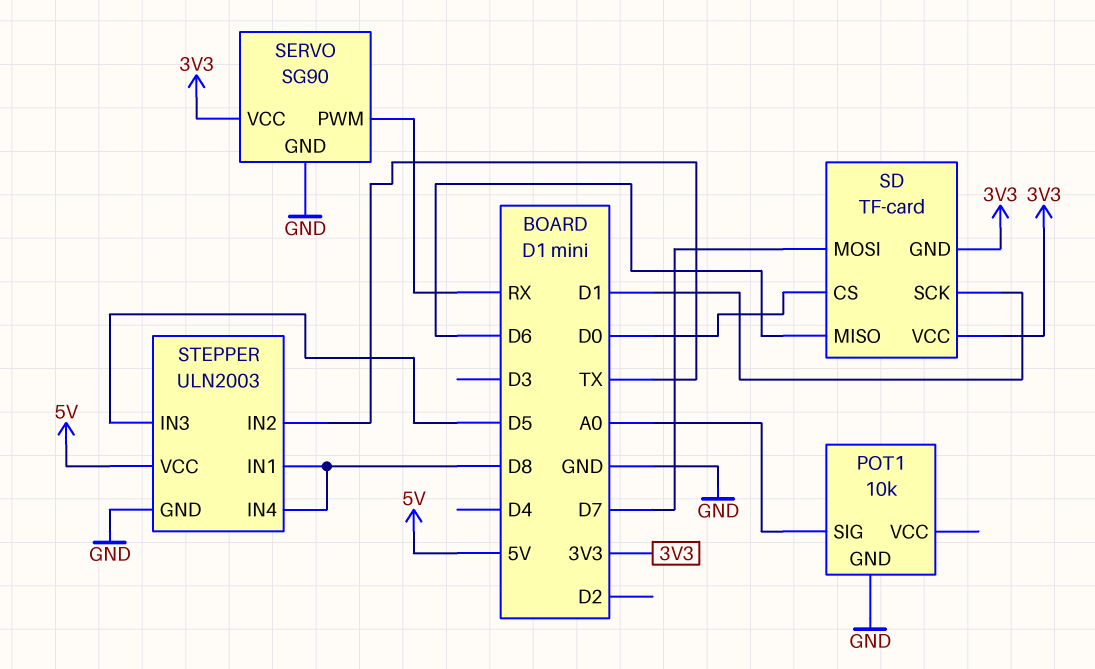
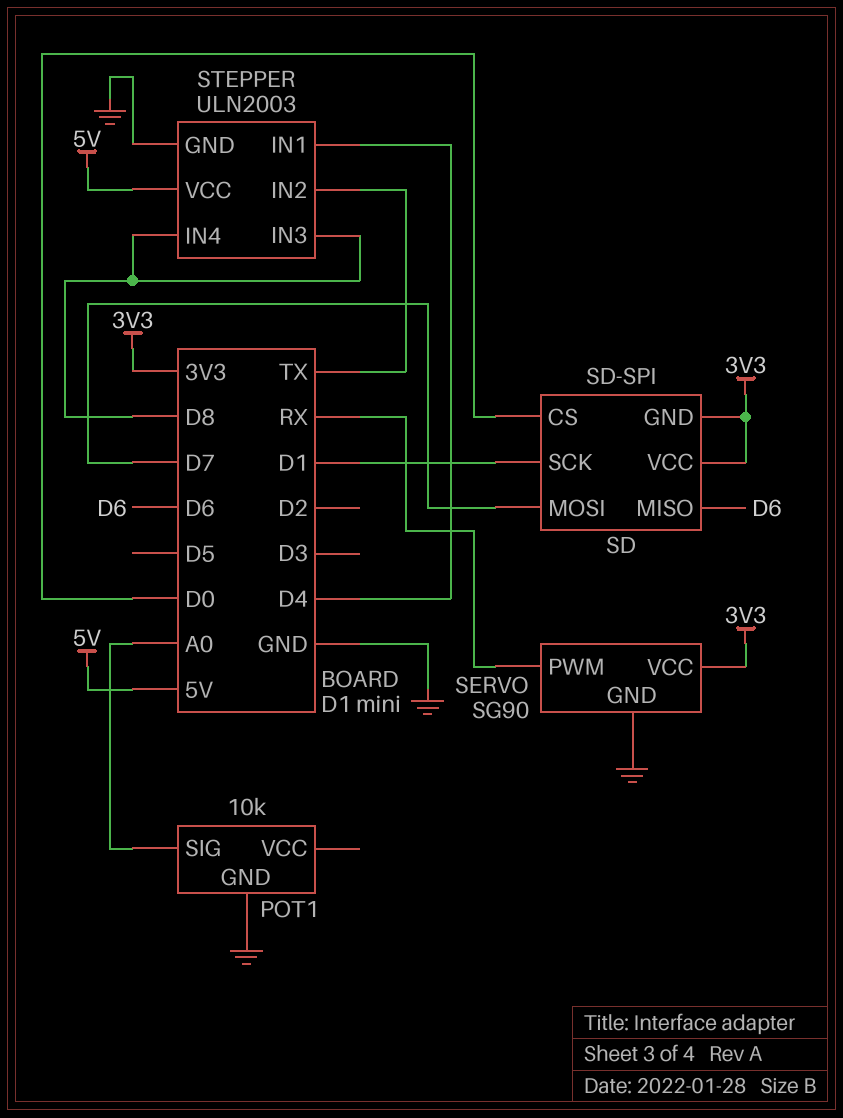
SD: TF-card -> SD-SPI
STEPPER pin IN1: D8 -> D4
STEPPER pin IN3: D5 -> D8

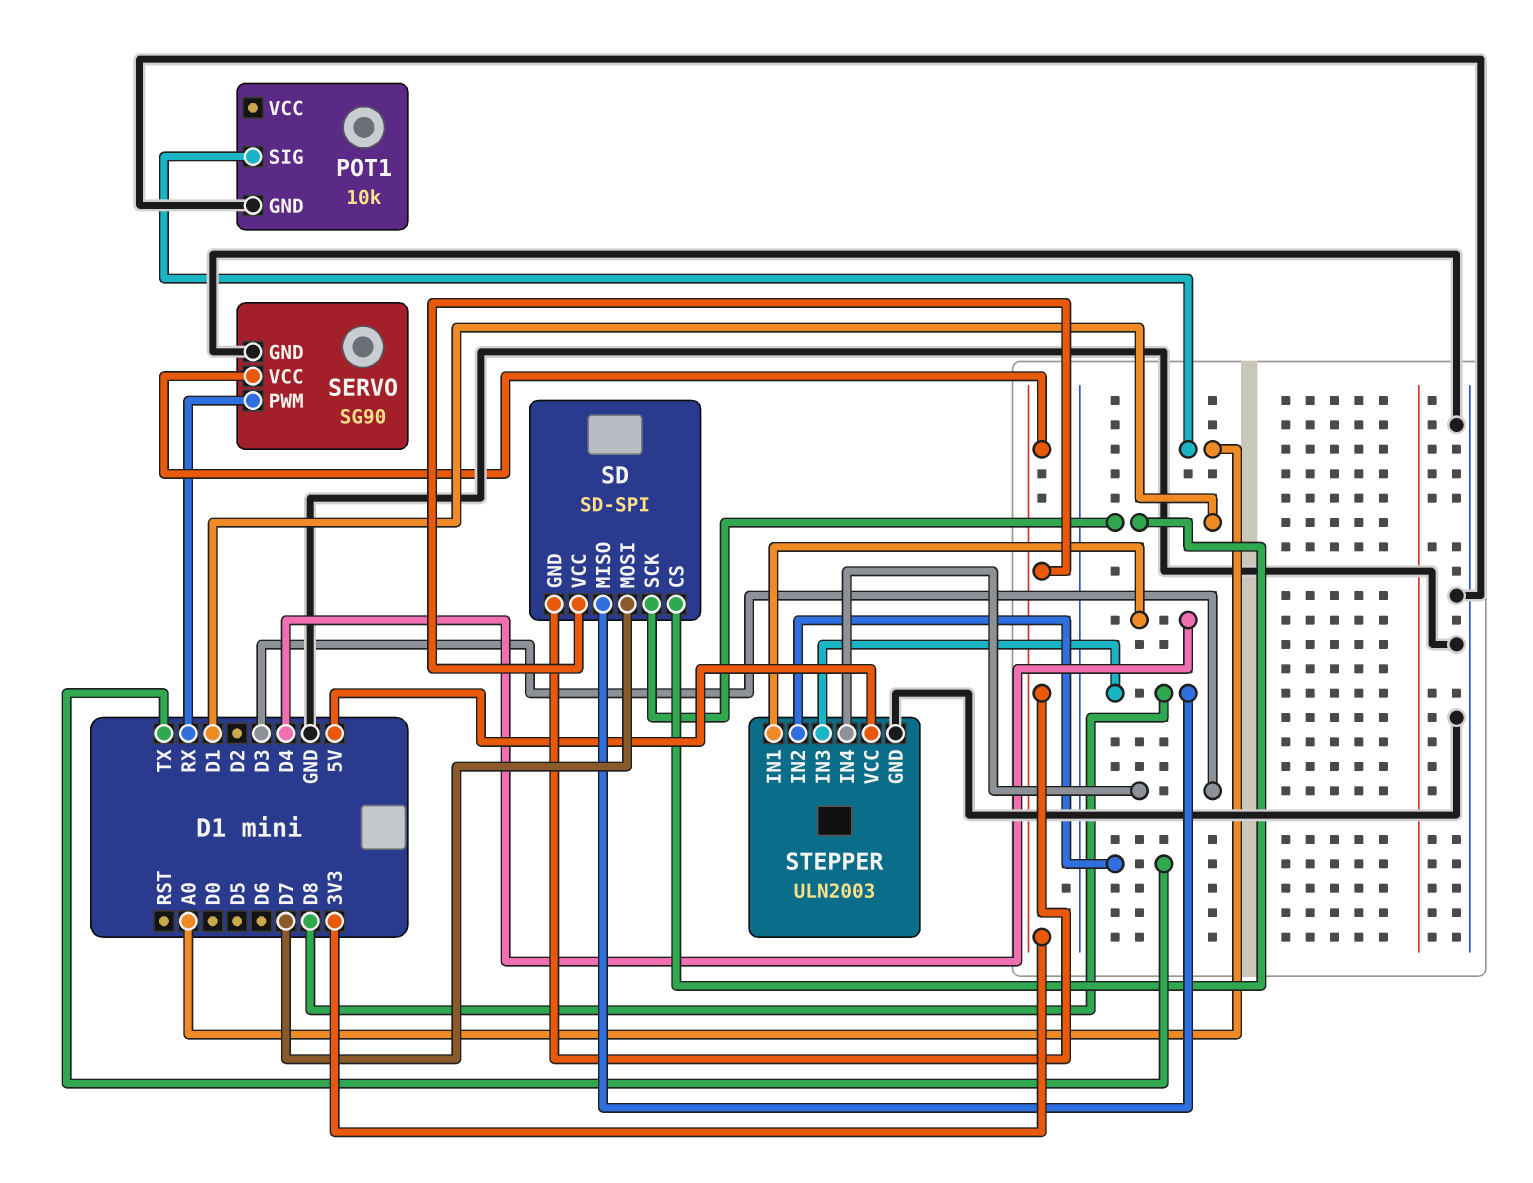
SD pin CS: D0 -> D1
SD pin MISO: D6 -> D8
STEPPER pin IN4: D8 -> D3

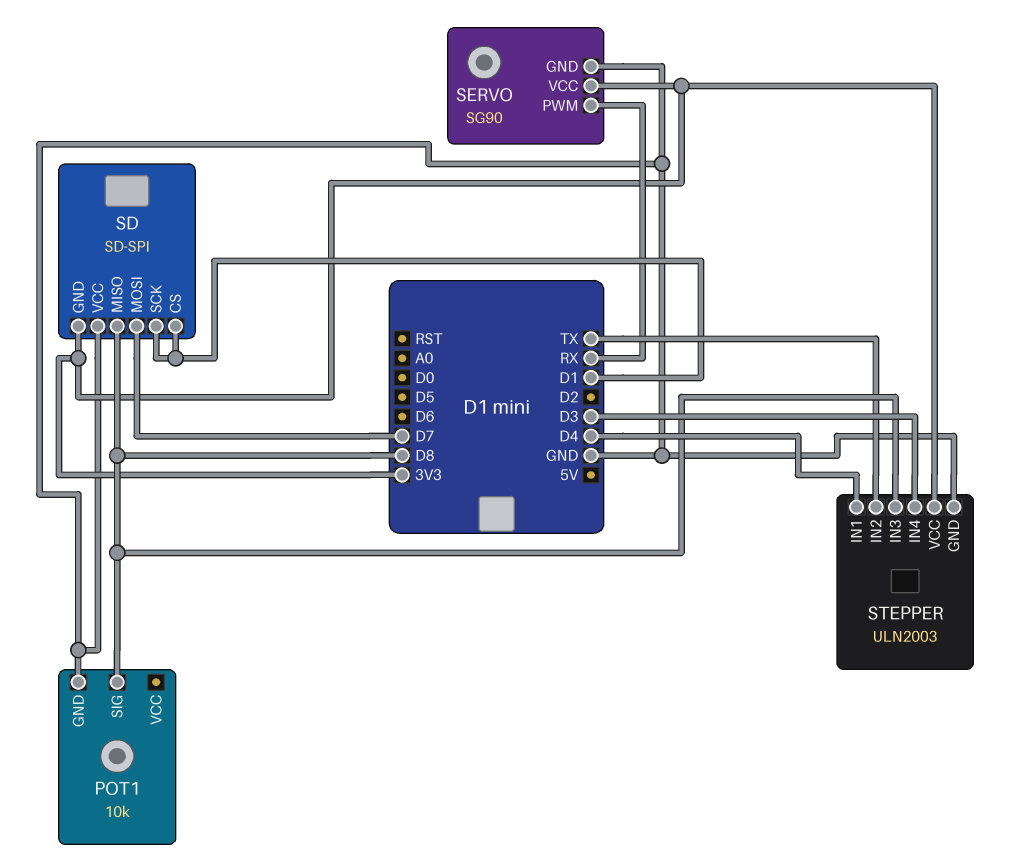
POT1 pin SIG: A0 -> D8
SD pin VCC: 3V3 -> GND
STEPPER pin VCC: 5V -> 3V3

